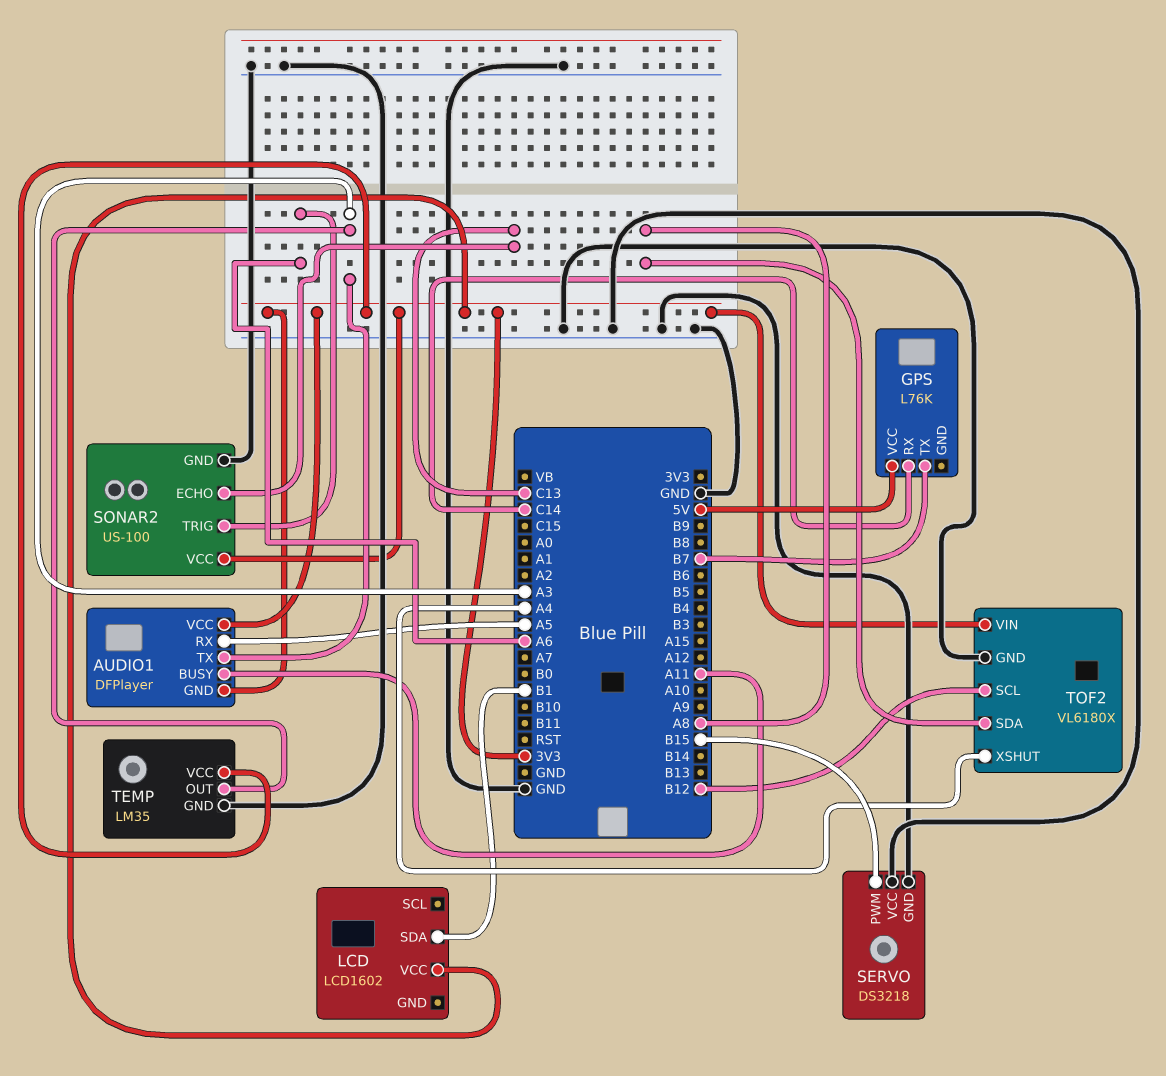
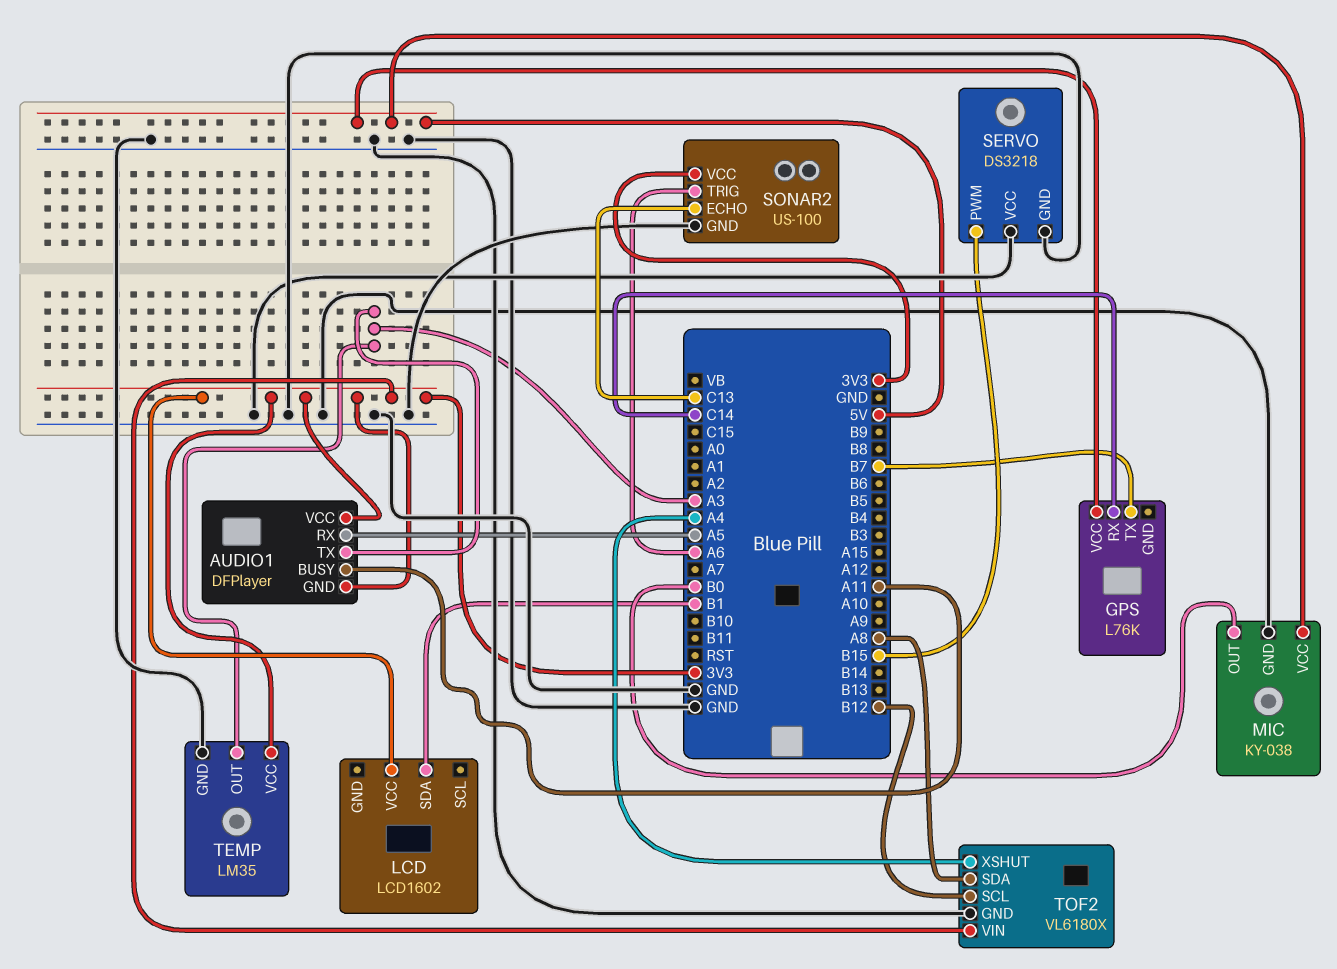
MIC: none -> KY-038
MIC pin GND: none -> GND
MIC pin OUT: none -> B0
MIC pin VCC: none -> 5V

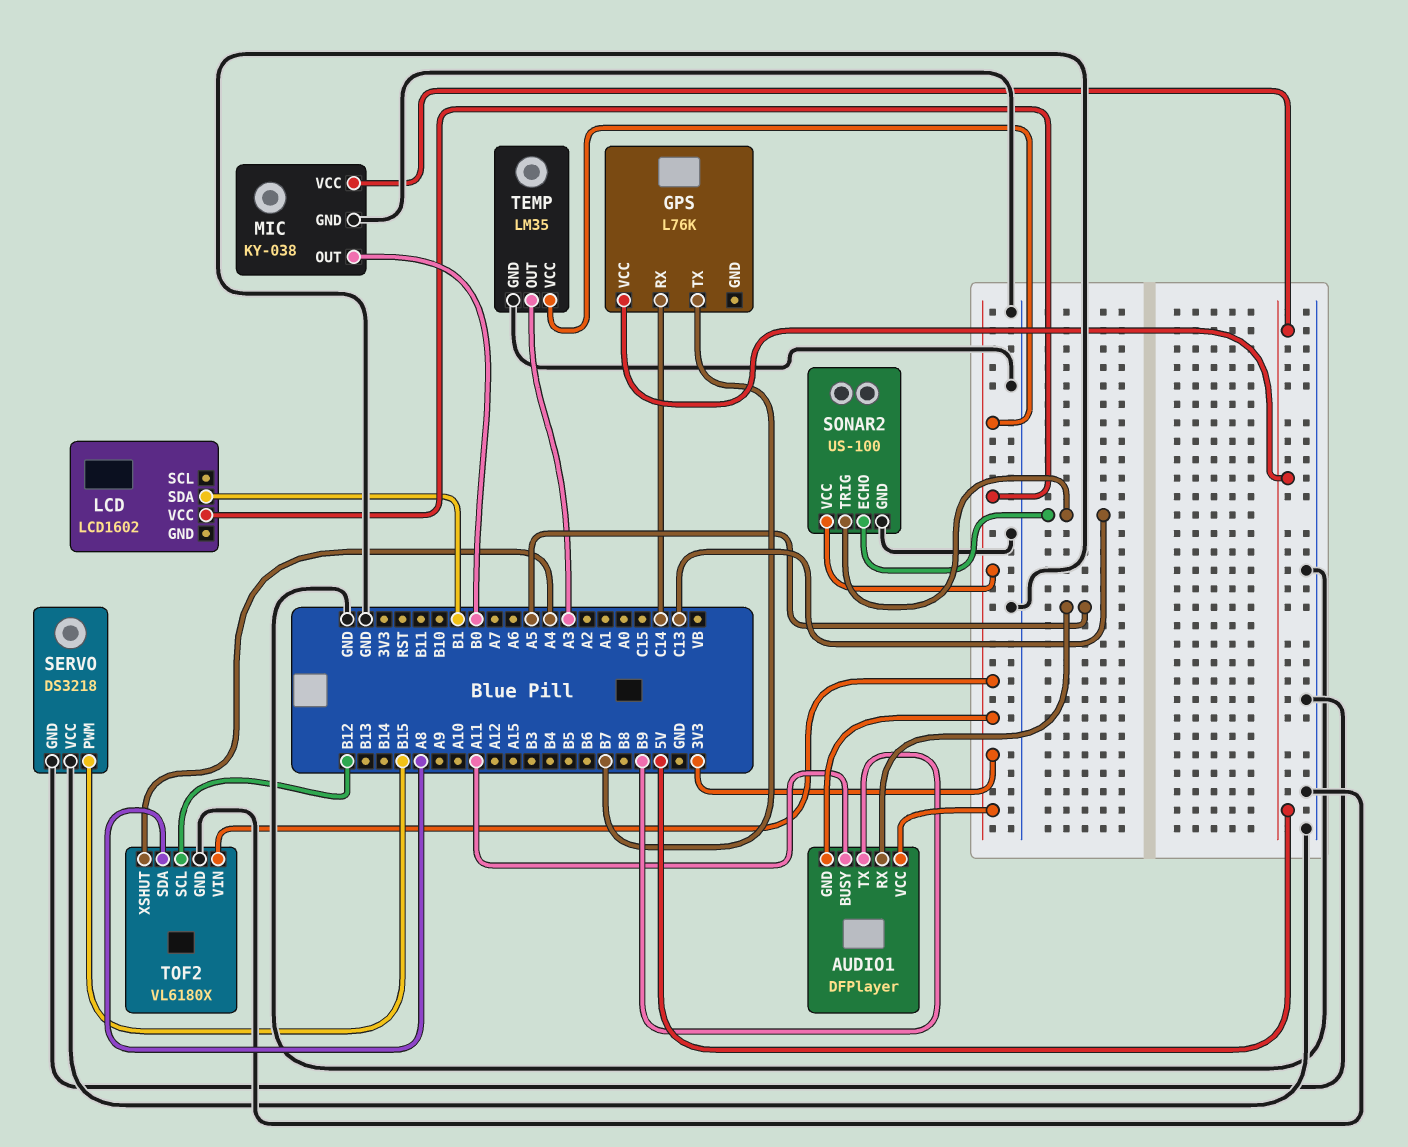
AUDIO1 pin TX: A3 -> B9
SONAR2 pin TRIG: A6 -> C13

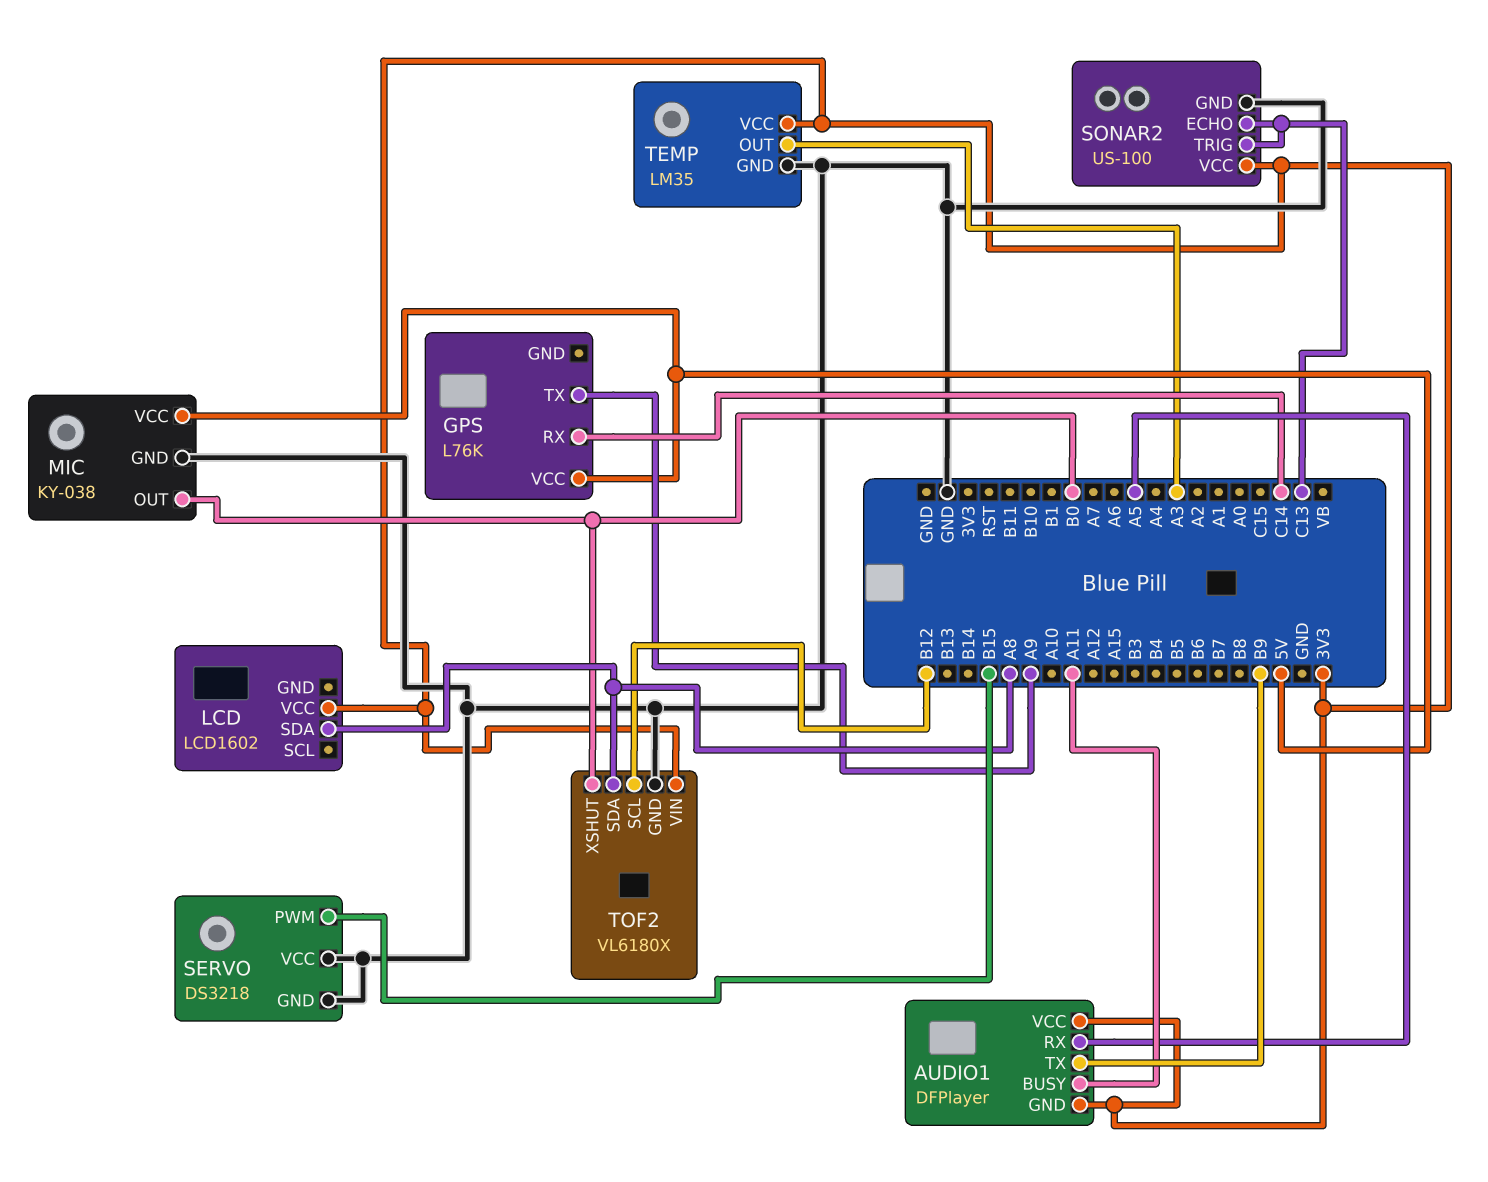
GPS pin TX: B7 -> A9
LCD pin SDA: B1 -> A8
TOF2 pin XSHUT: A4 -> B0

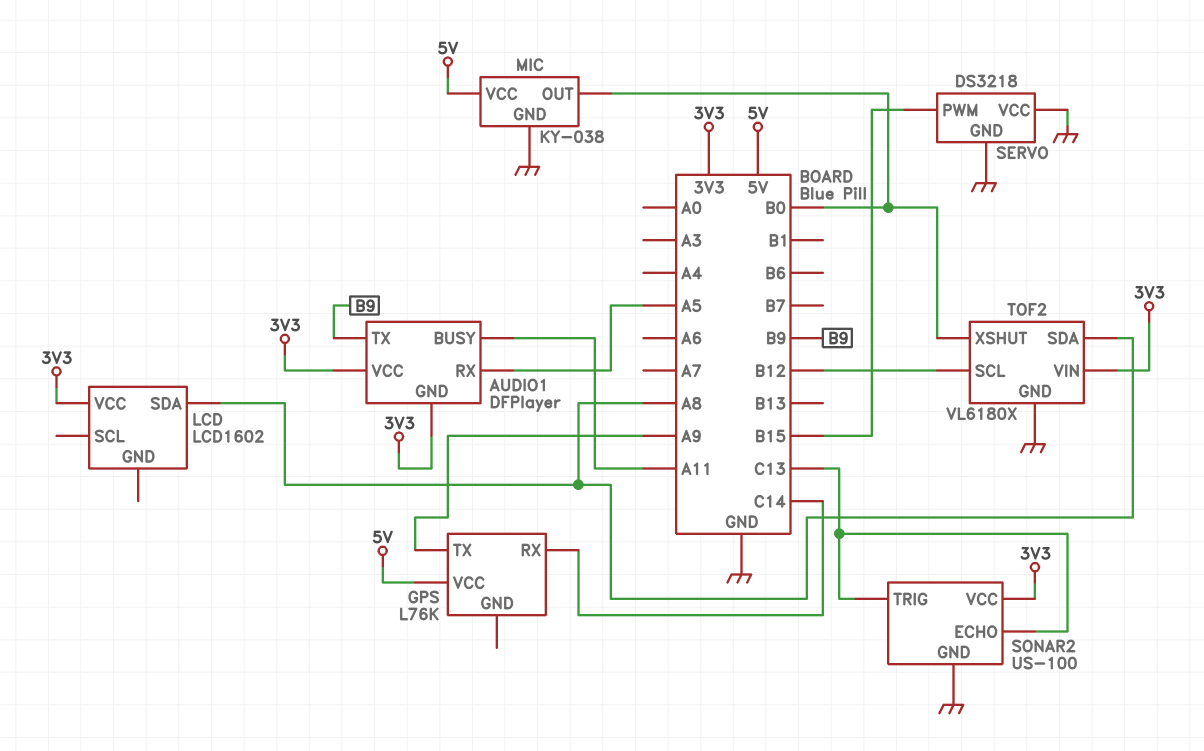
TEMP: LM35 -> none
TEMP pin GND: GND -> none
TEMP pin OUT: A3 -> none
TEMP pin VCC: 3V3 -> none

